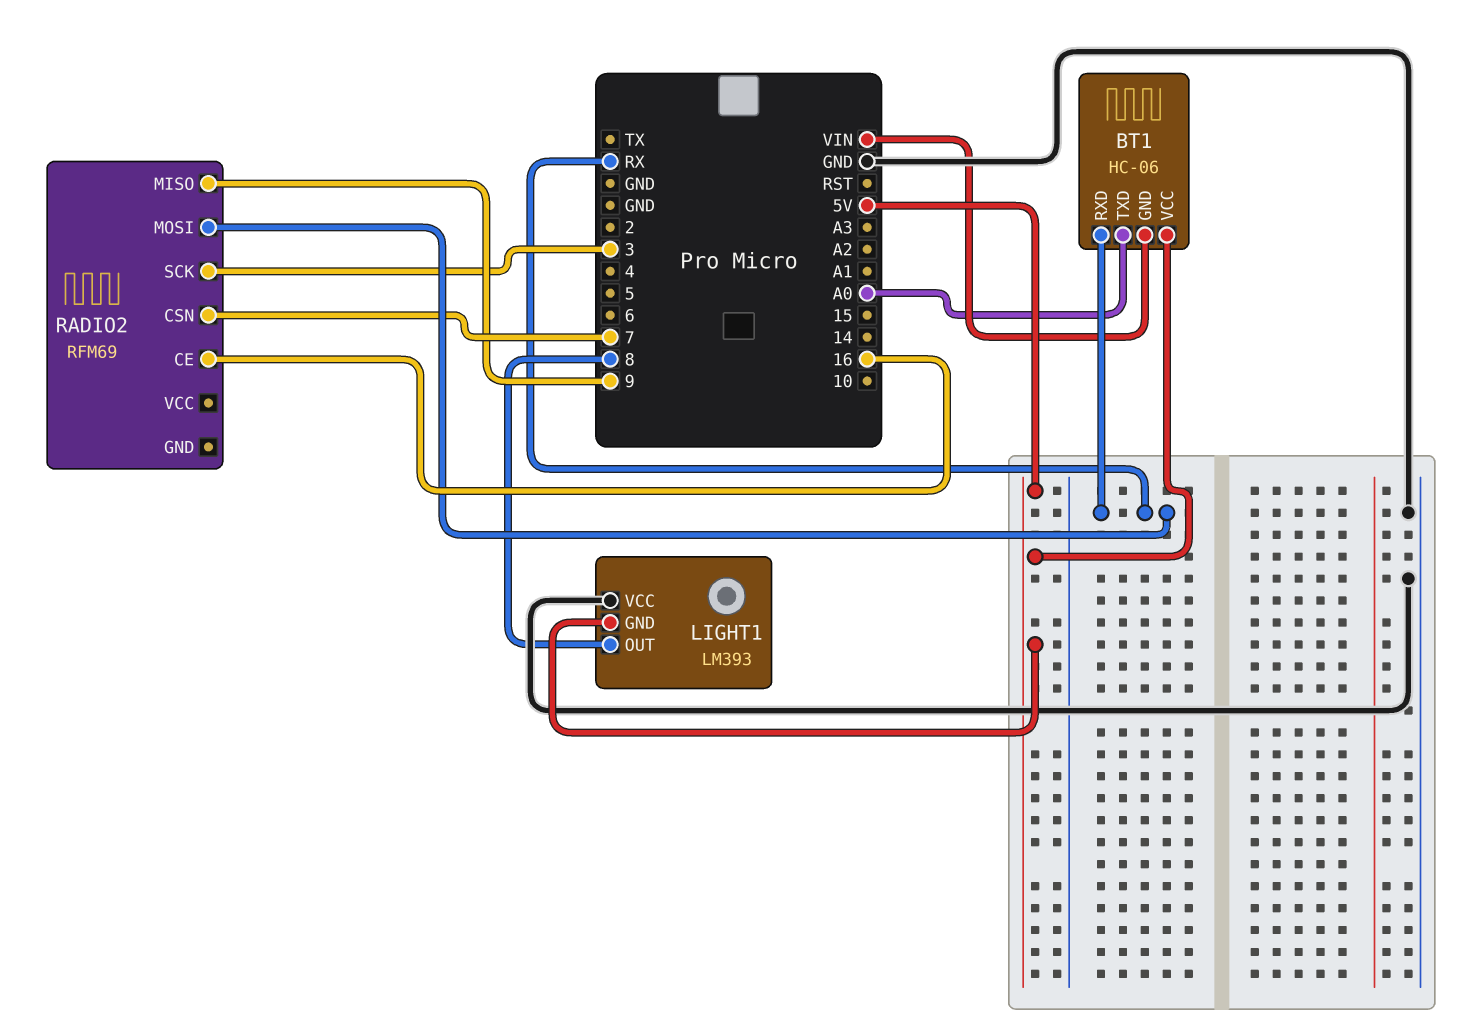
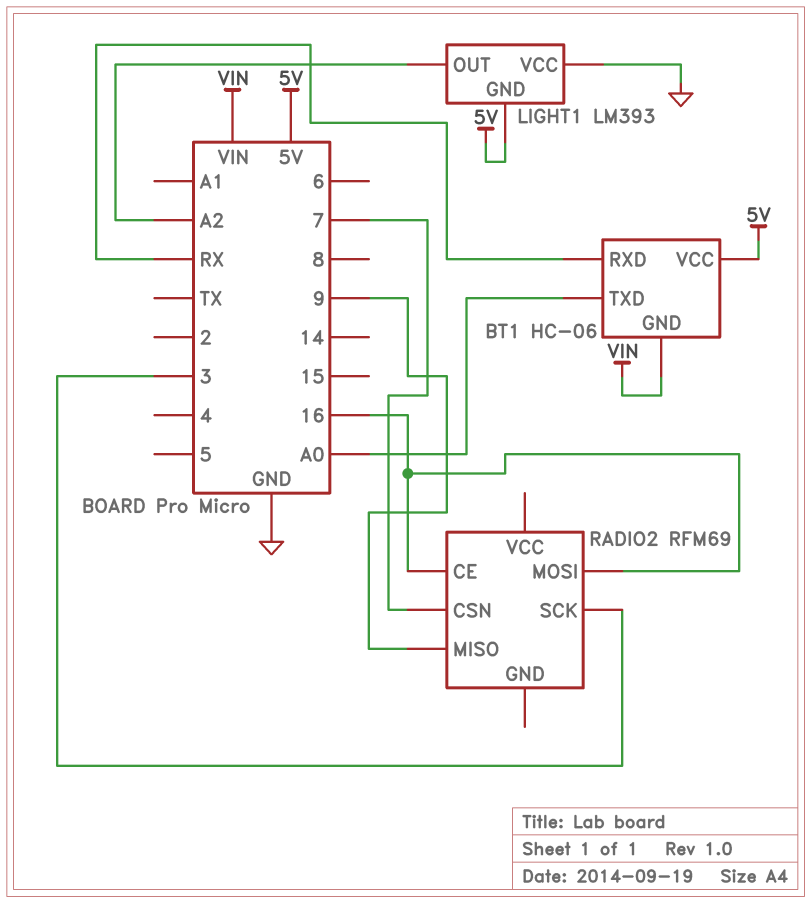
LIGHT1 pin OUT: 8 -> A2
RADIO2 pin MOSI: RX -> 16

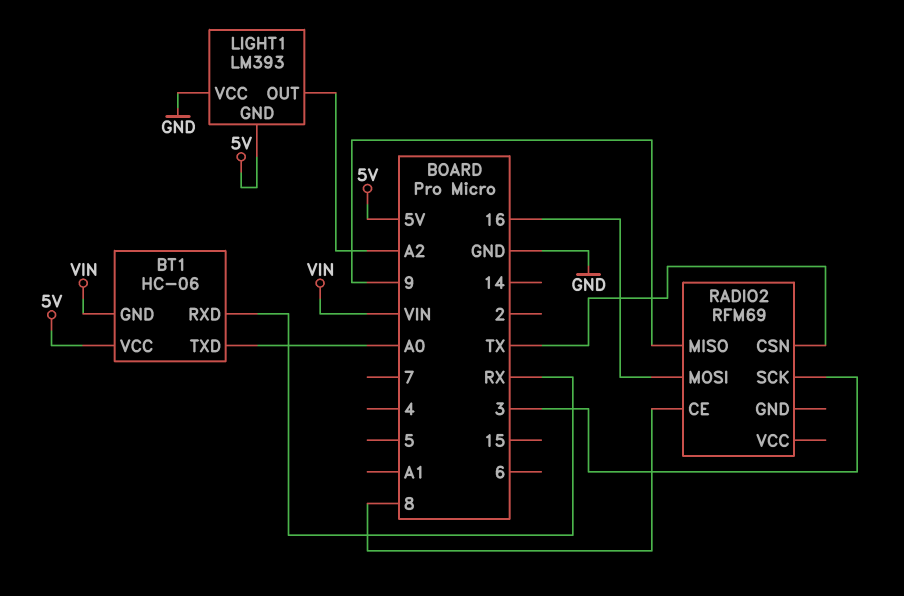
RADIO2 pin CE: 16 -> 8
RADIO2 pin CSN: 7 -> TX

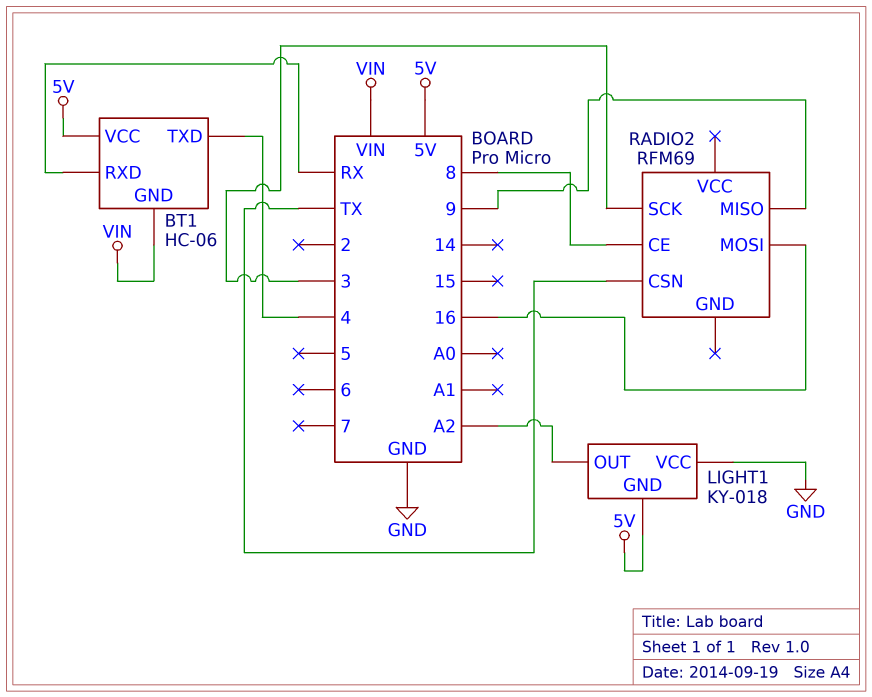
BT1 pin TXD: A0 -> 4
LIGHT1: LM393 -> KY-018

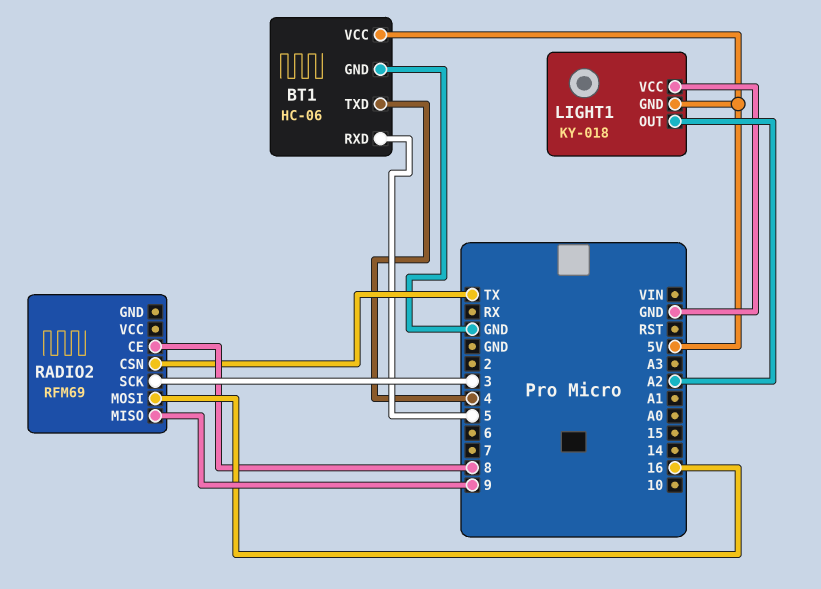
BT1 pin GND: VIN -> GND
BT1 pin RXD: RX -> 5

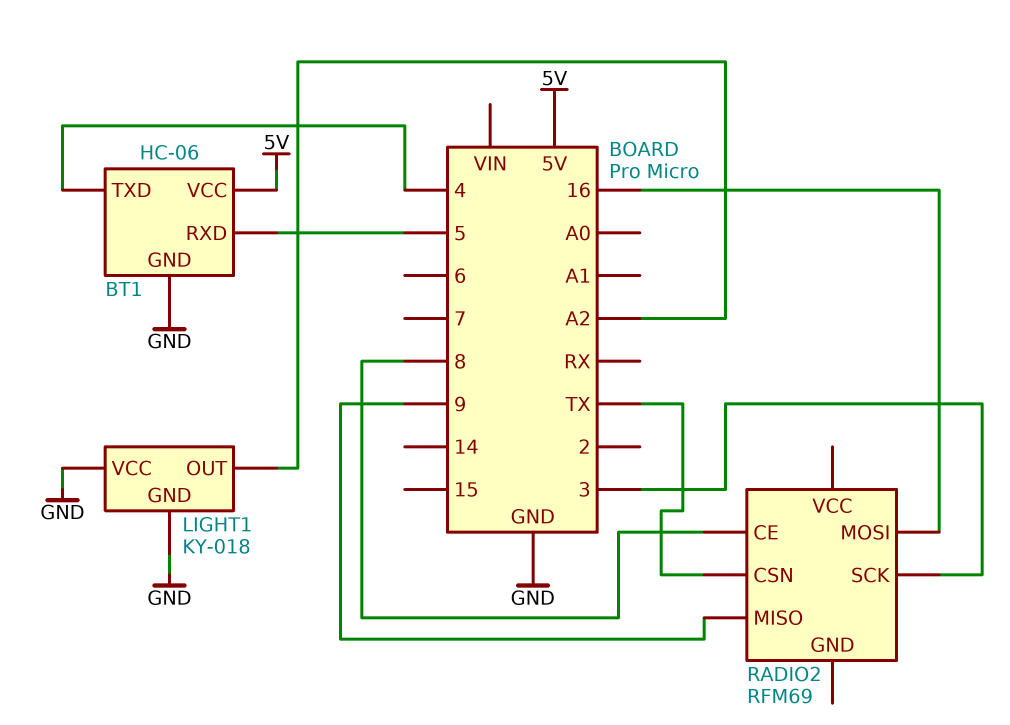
LIGHT1 pin GND: 5V -> GND

